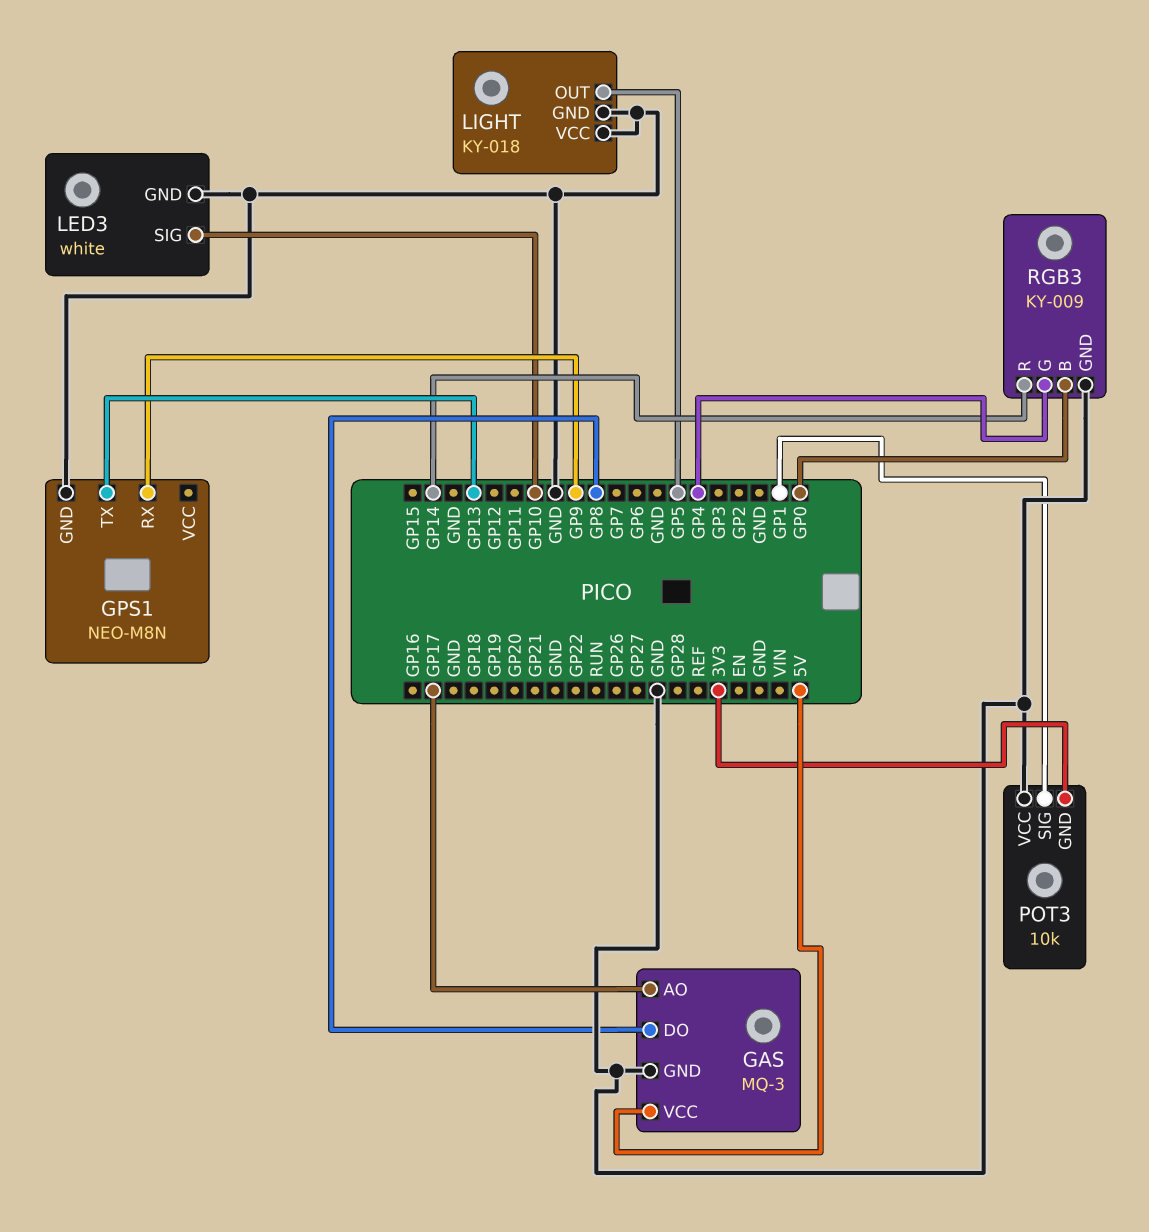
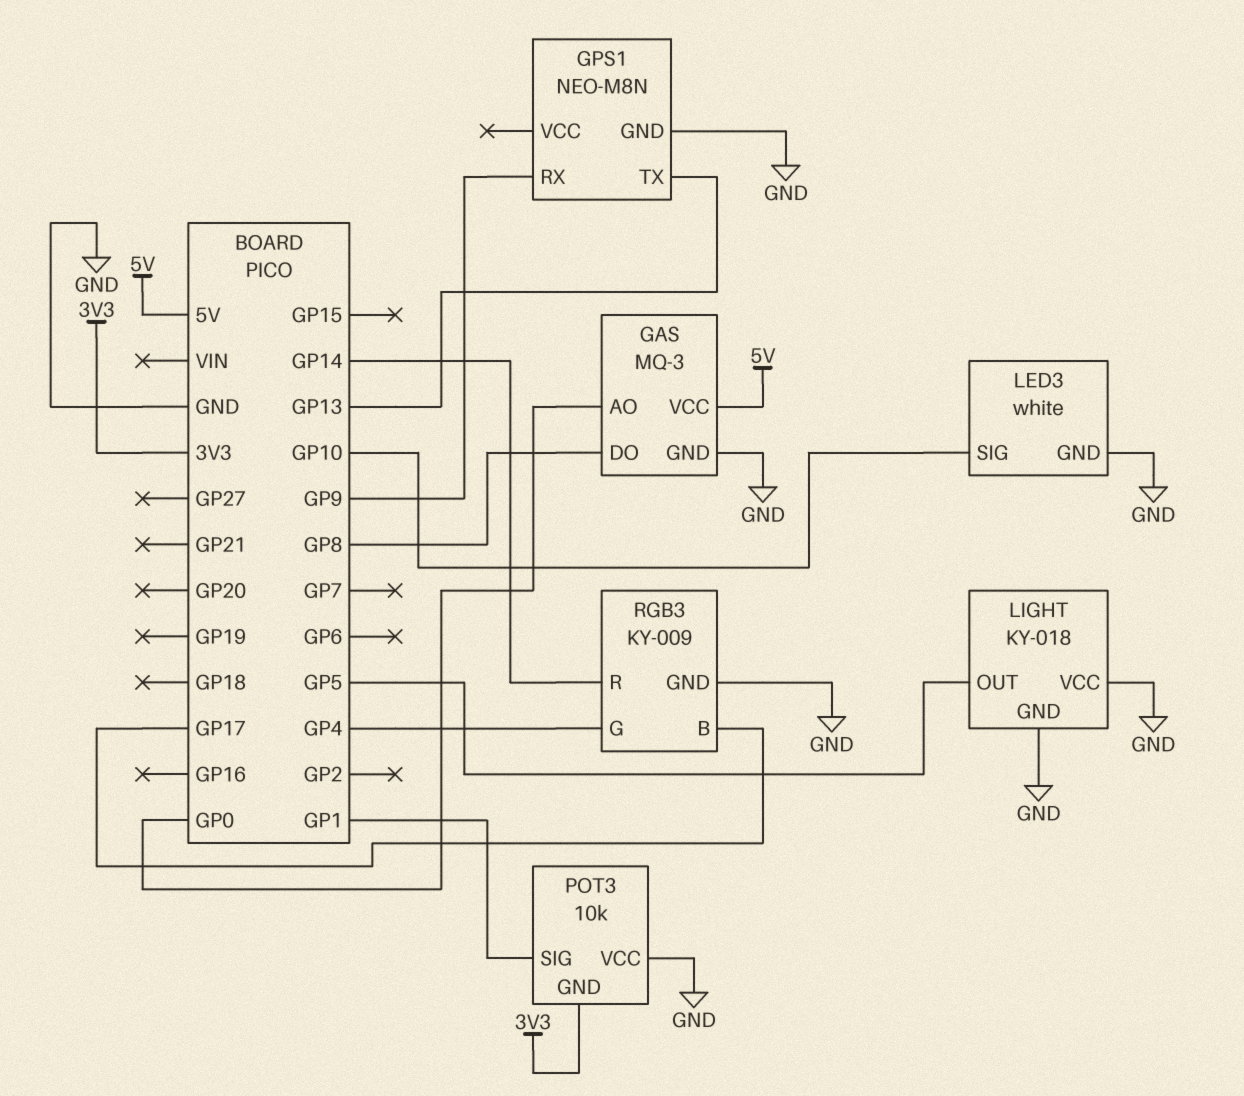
GAS pin AO: GP17 -> GP0
RGB3 pin B: GP0 -> GP17

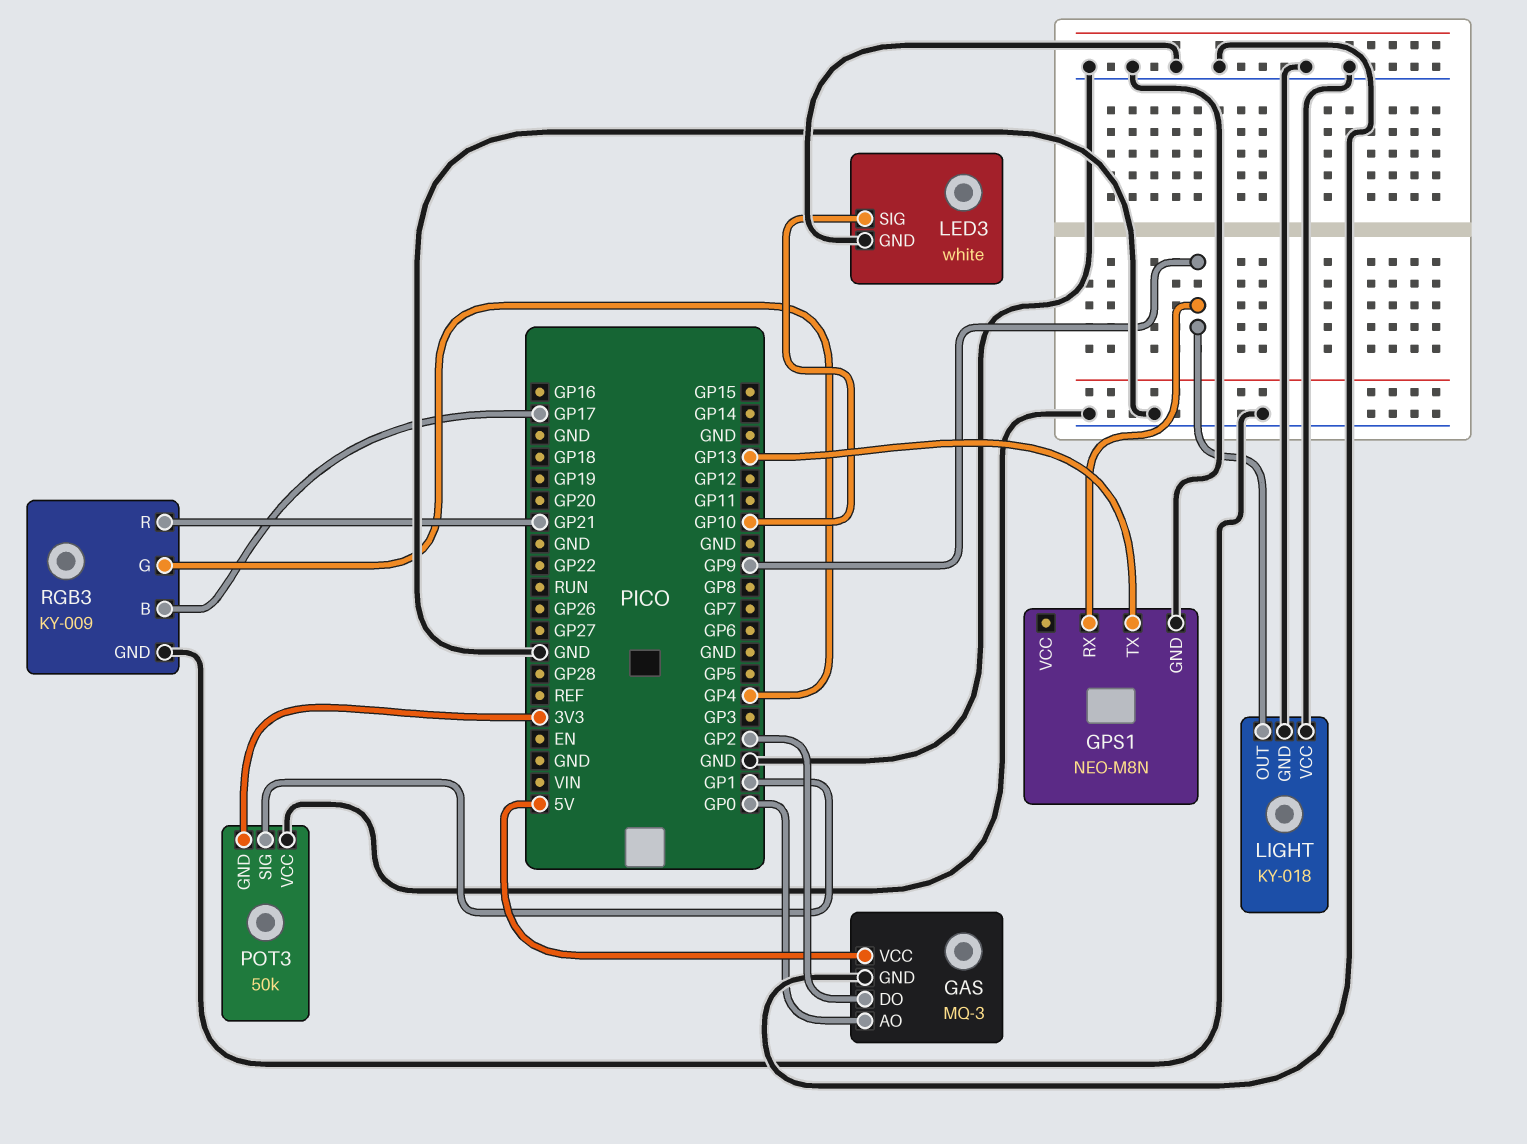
GAS pin DO: GP8 -> GP2
LIGHT pin OUT: GP5 -> GP9
POT3: 10k -> 50k
RGB3 pin R: GP14 -> GP21

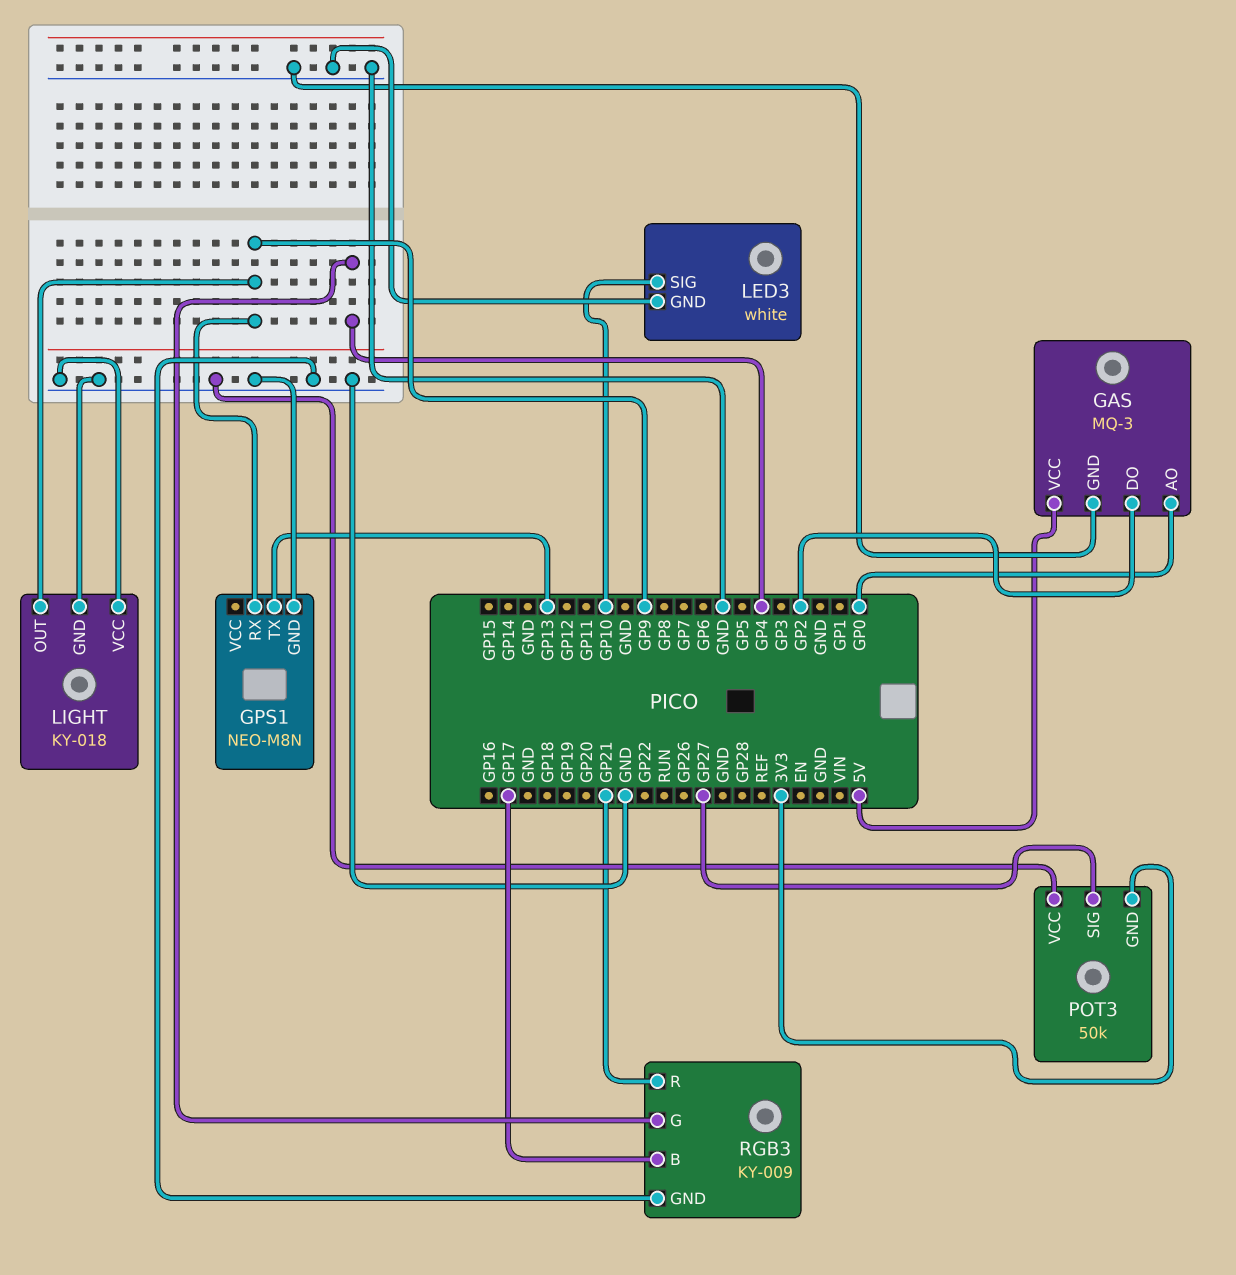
POT3 pin SIG: GP1 -> GP27

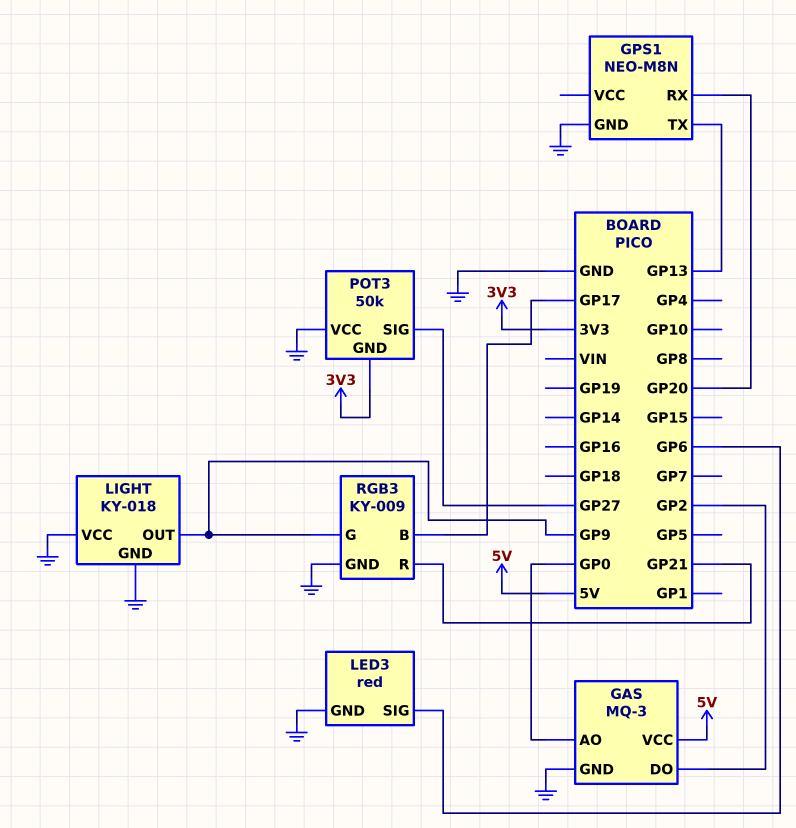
GPS1 pin RX: GP9 -> GP20
LED3: white -> red
LED3 pin SIG: GP10 -> GP6
RGB3 pin G: GP4 -> GP9

